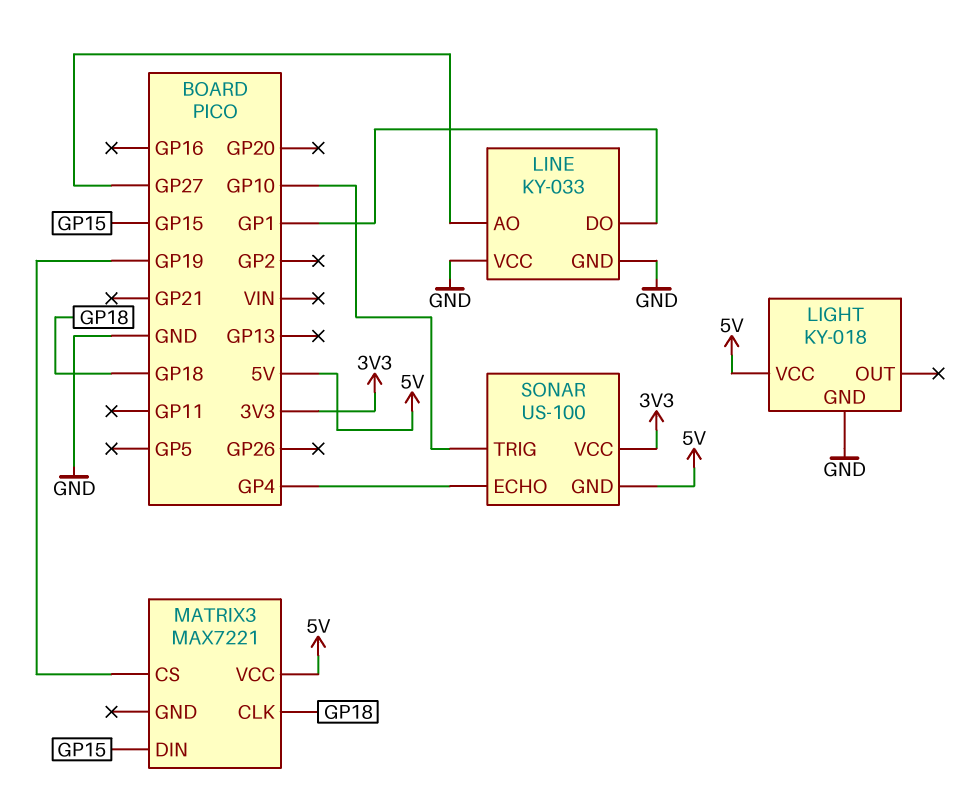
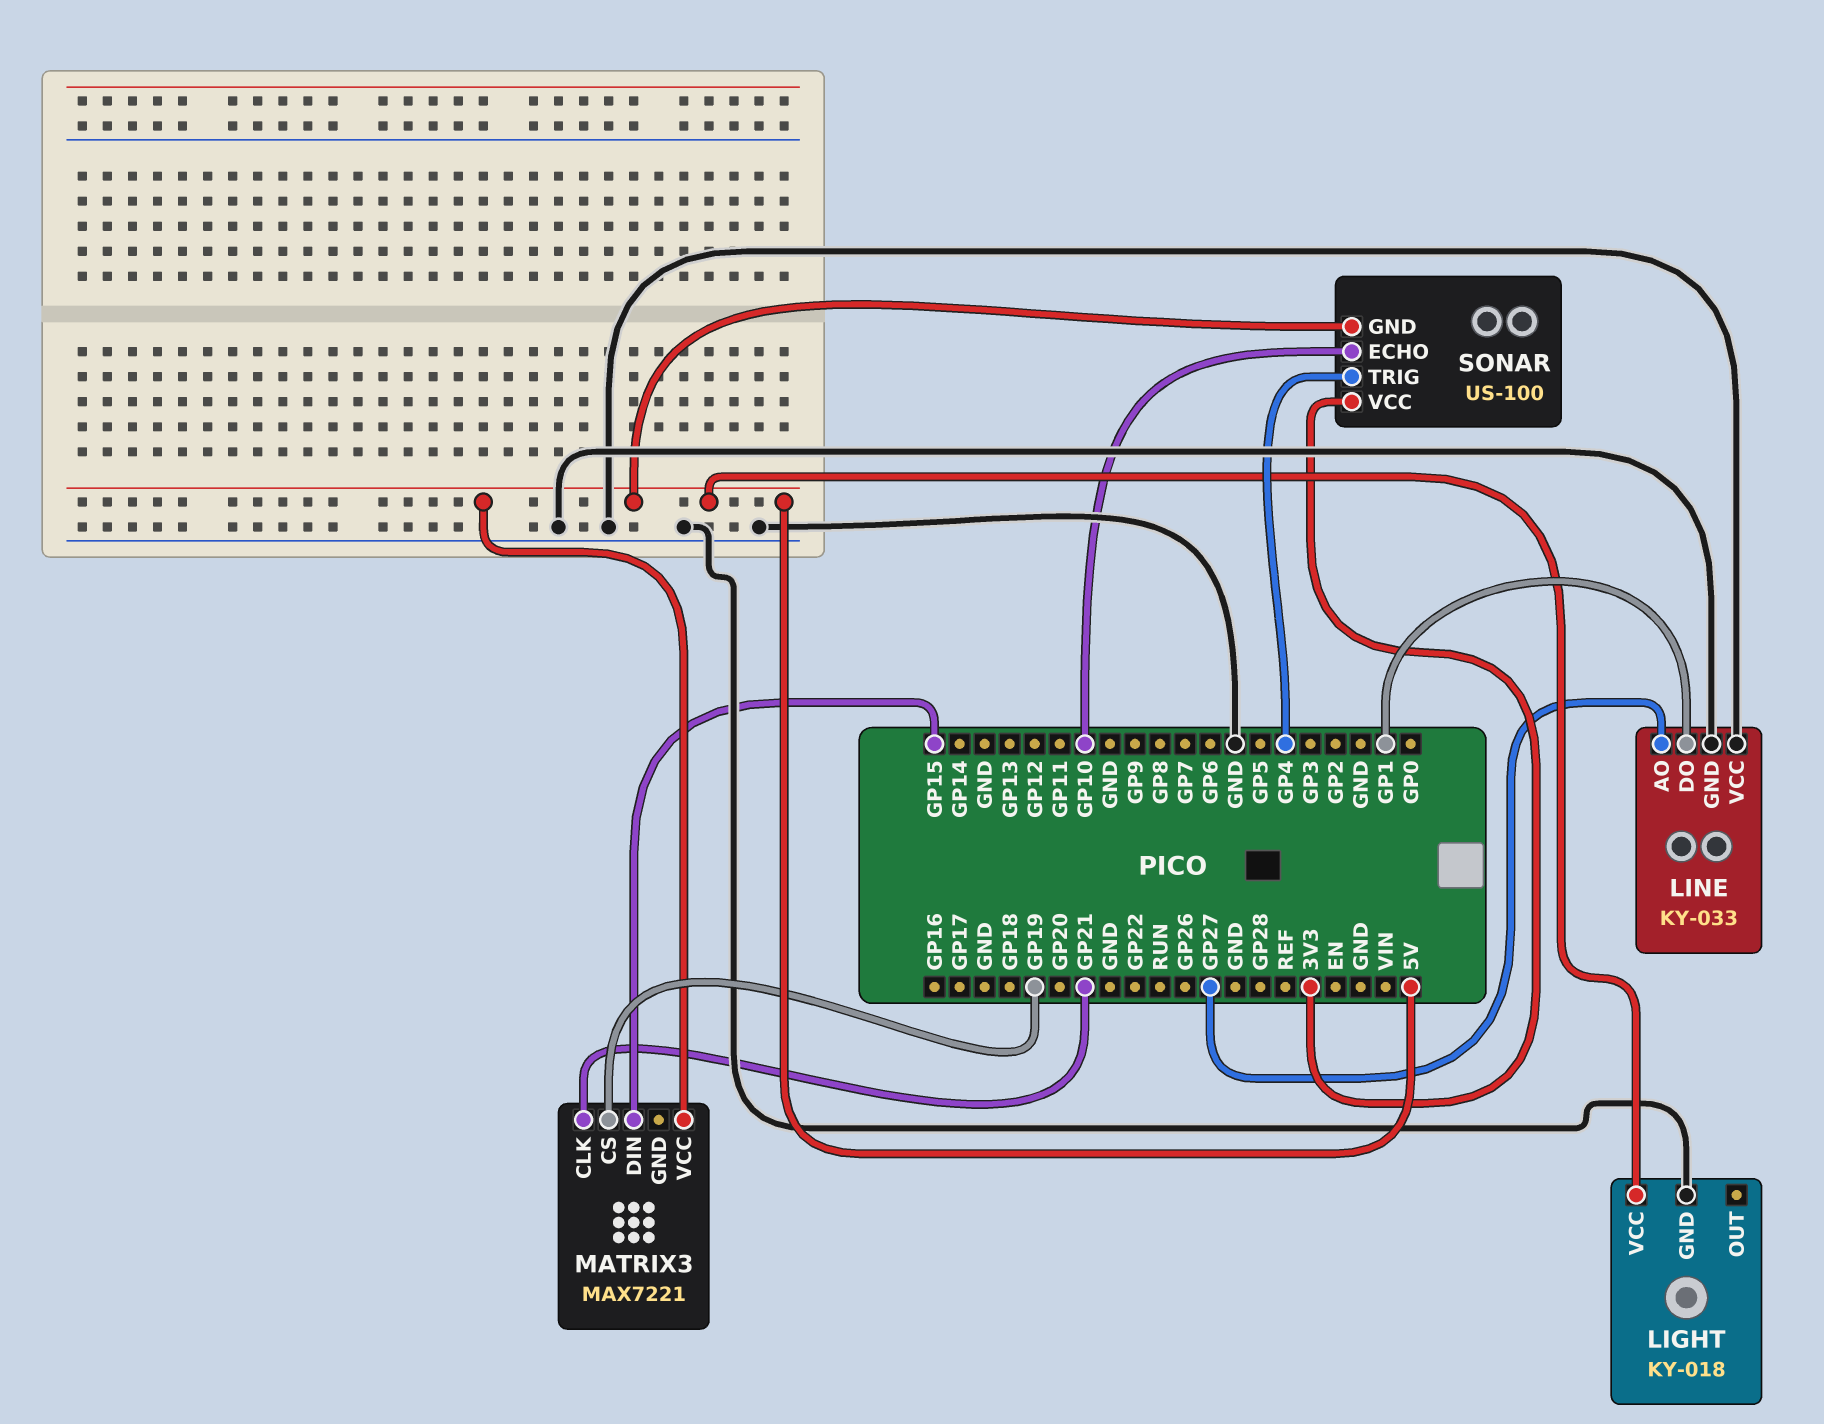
MATRIX3 pin CLK: GP18 -> GP21
SONAR pin ECHO: GP4 -> GP10
SONAR pin TRIG: GP10 -> GP4

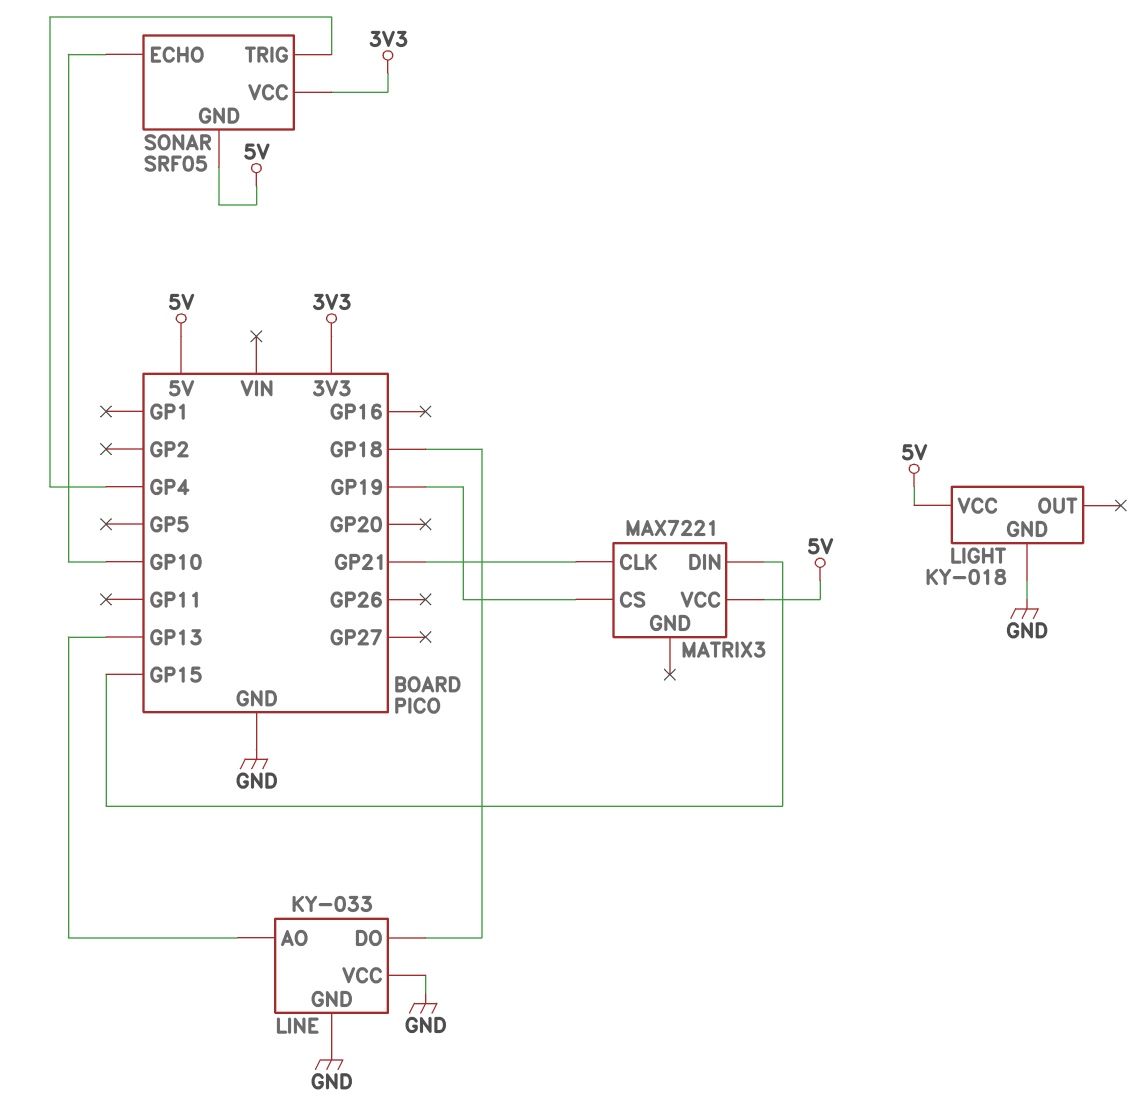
LINE pin AO: GP27 -> GP13
LINE pin DO: GP1 -> GP18
SONAR: US-100 -> SRF05

